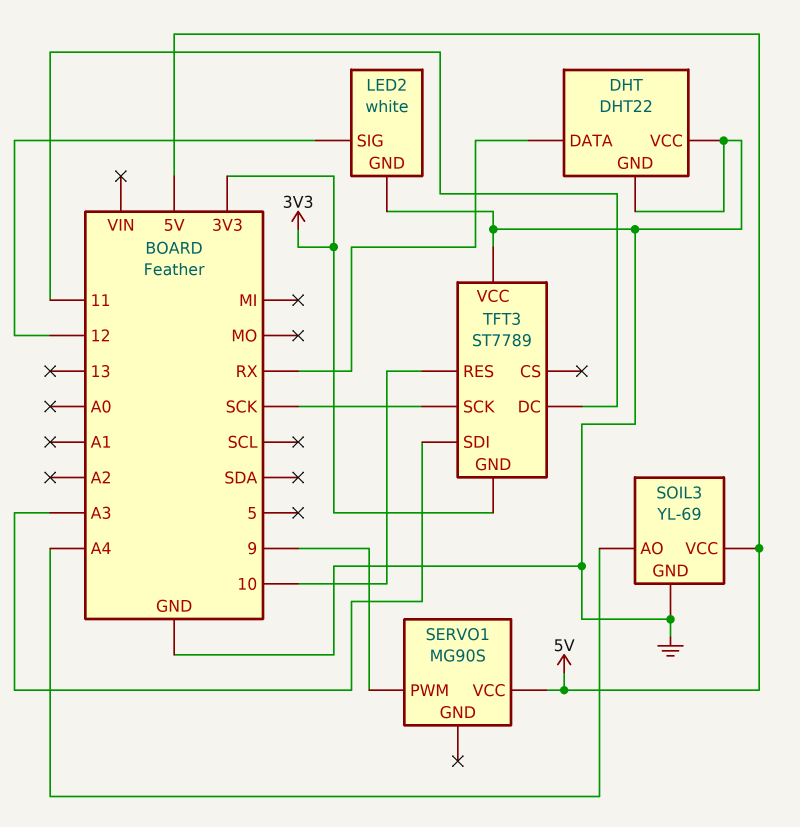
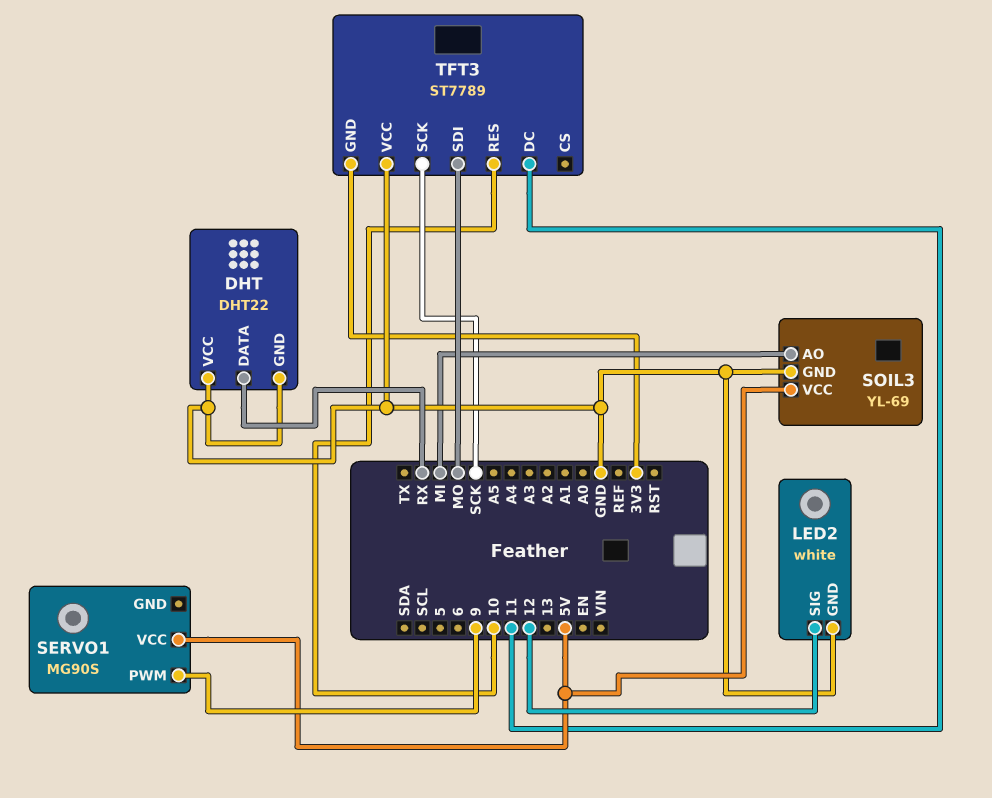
SOIL3 pin AO: A4 -> MI
TFT3 pin SDI: A3 -> MO

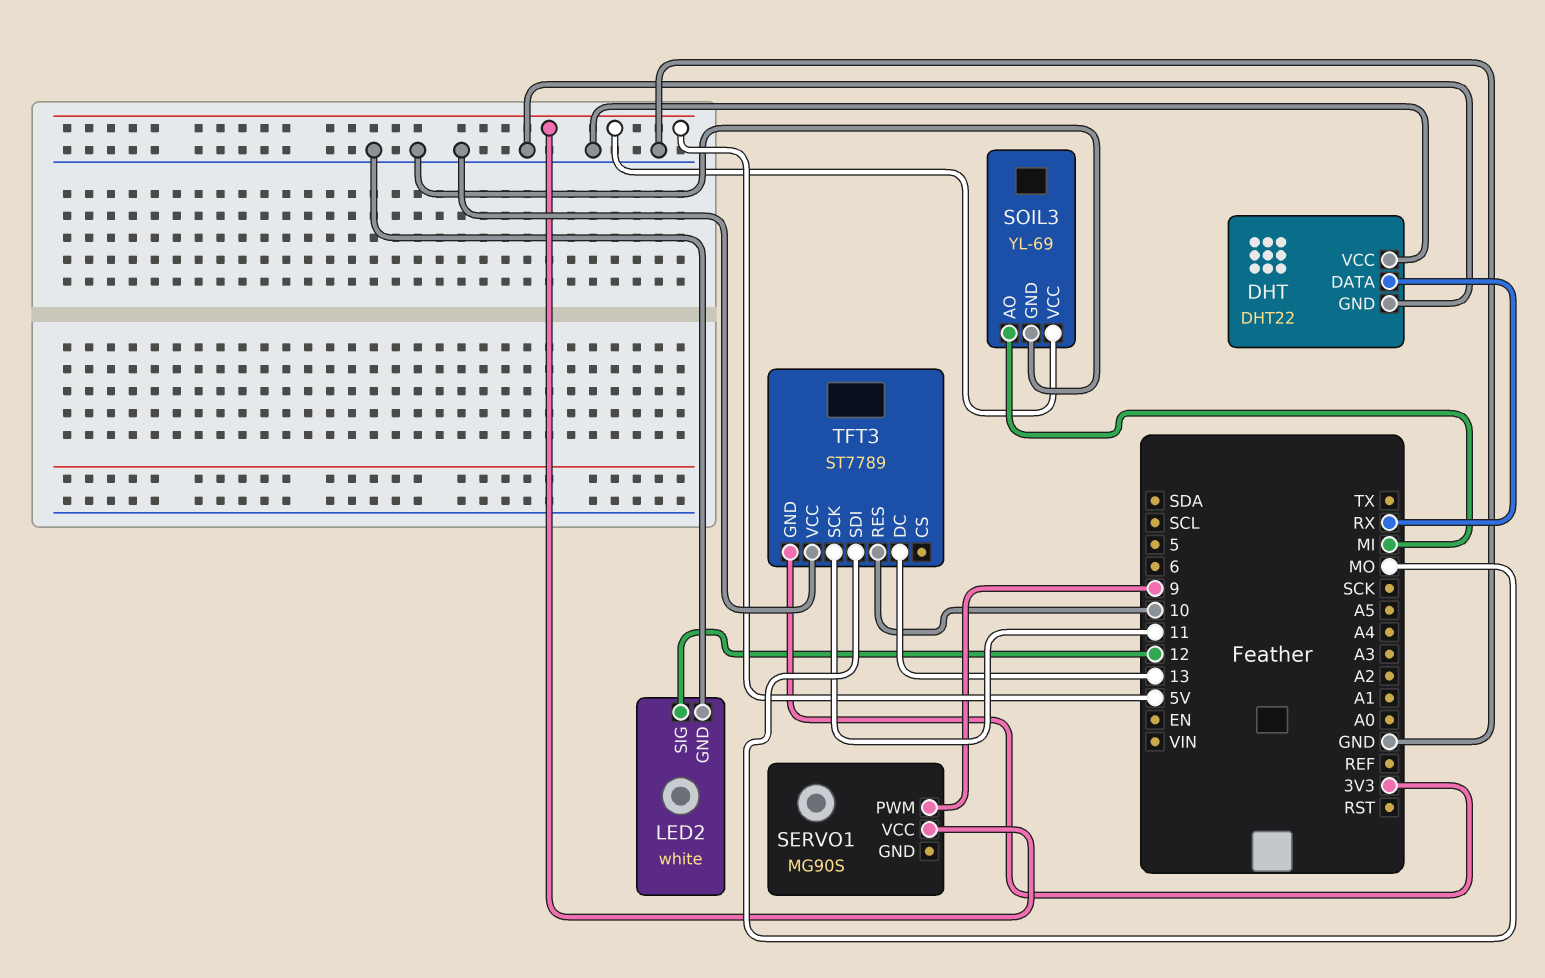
TFT3 pin DC: 11 -> 13
TFT3 pin SCK: SCK -> 11

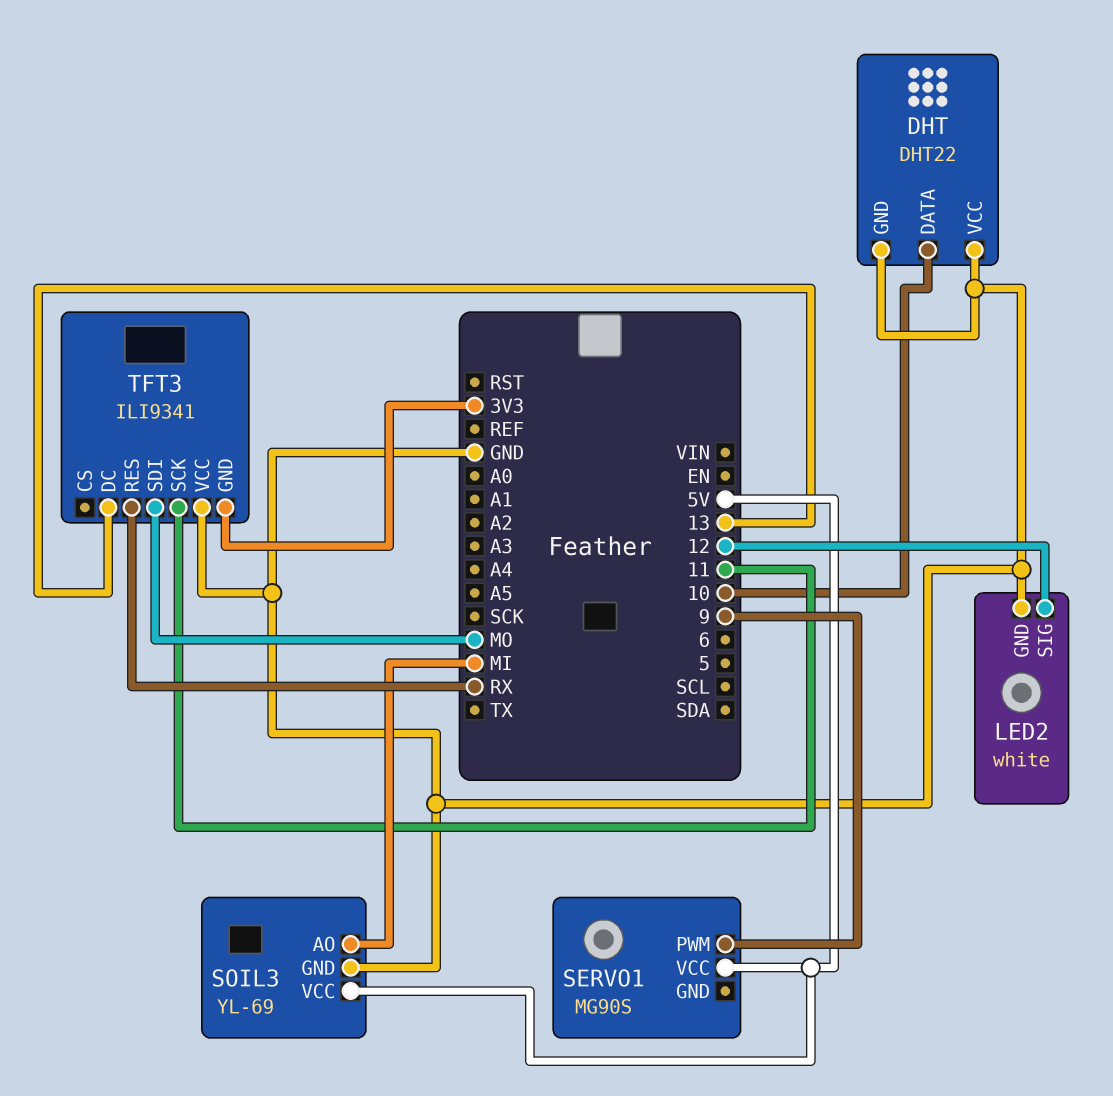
DHT pin DATA: RX -> 10
TFT3: ST7789 -> ILI9341
TFT3 pin RES: 10 -> RX

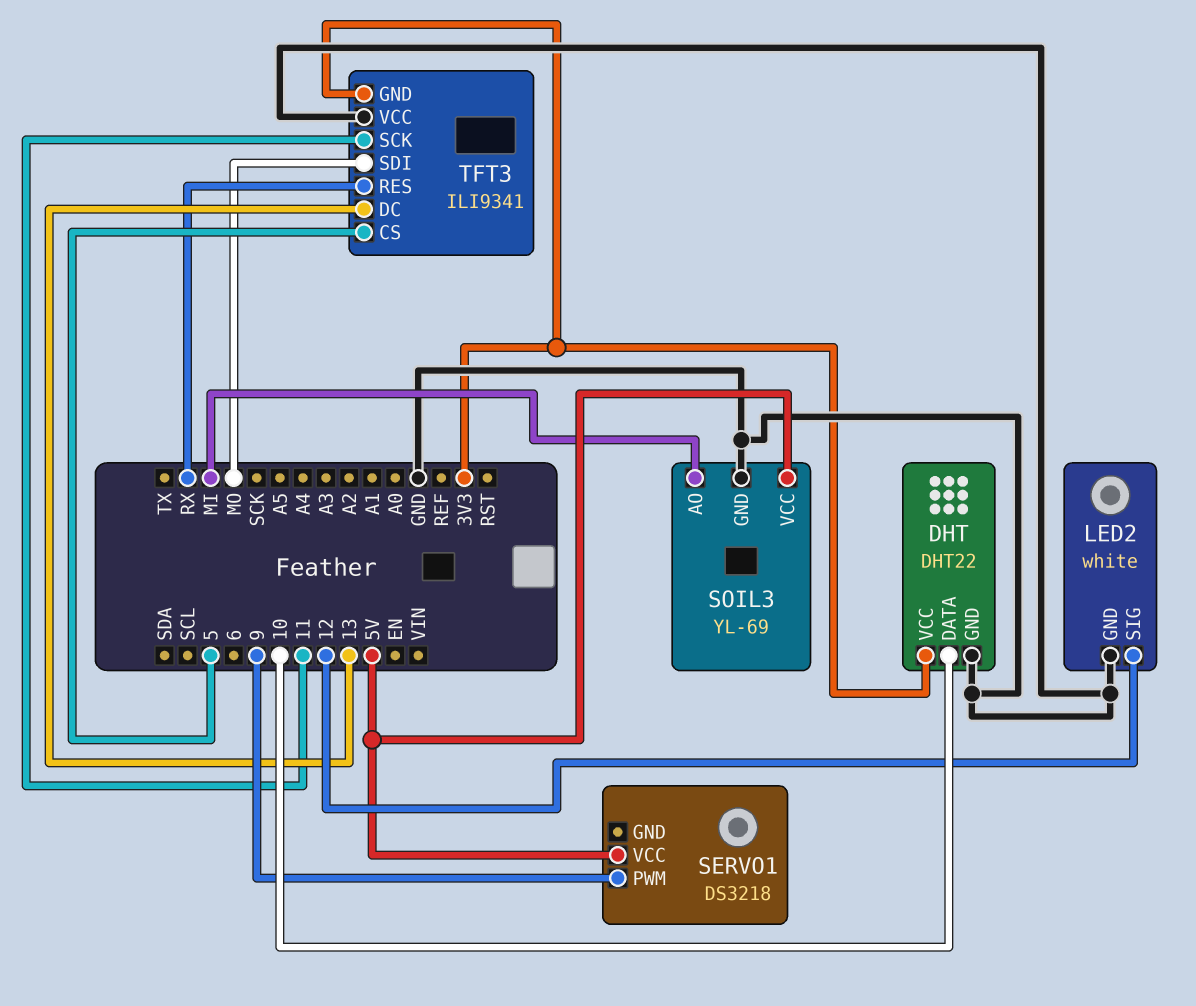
DHT pin VCC: GND -> 3V3
SERVO1: MG90S -> DS3218
TFT3 pin CS: none -> 5

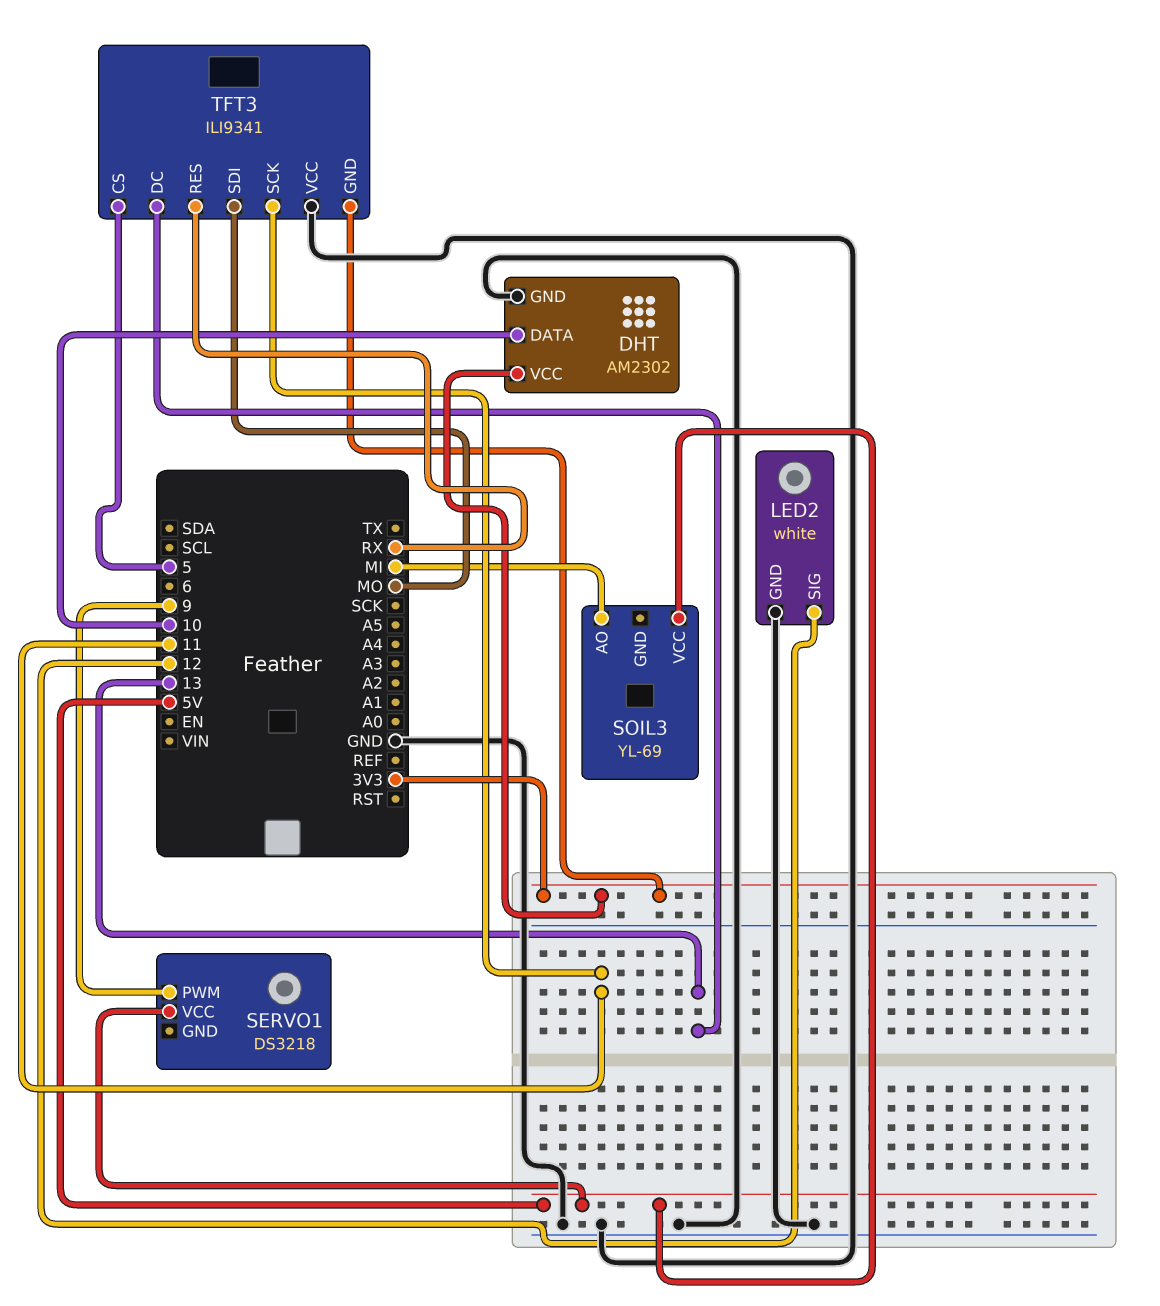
DHT: DHT22 -> AM2302
SOIL3 pin GND: GND -> none

